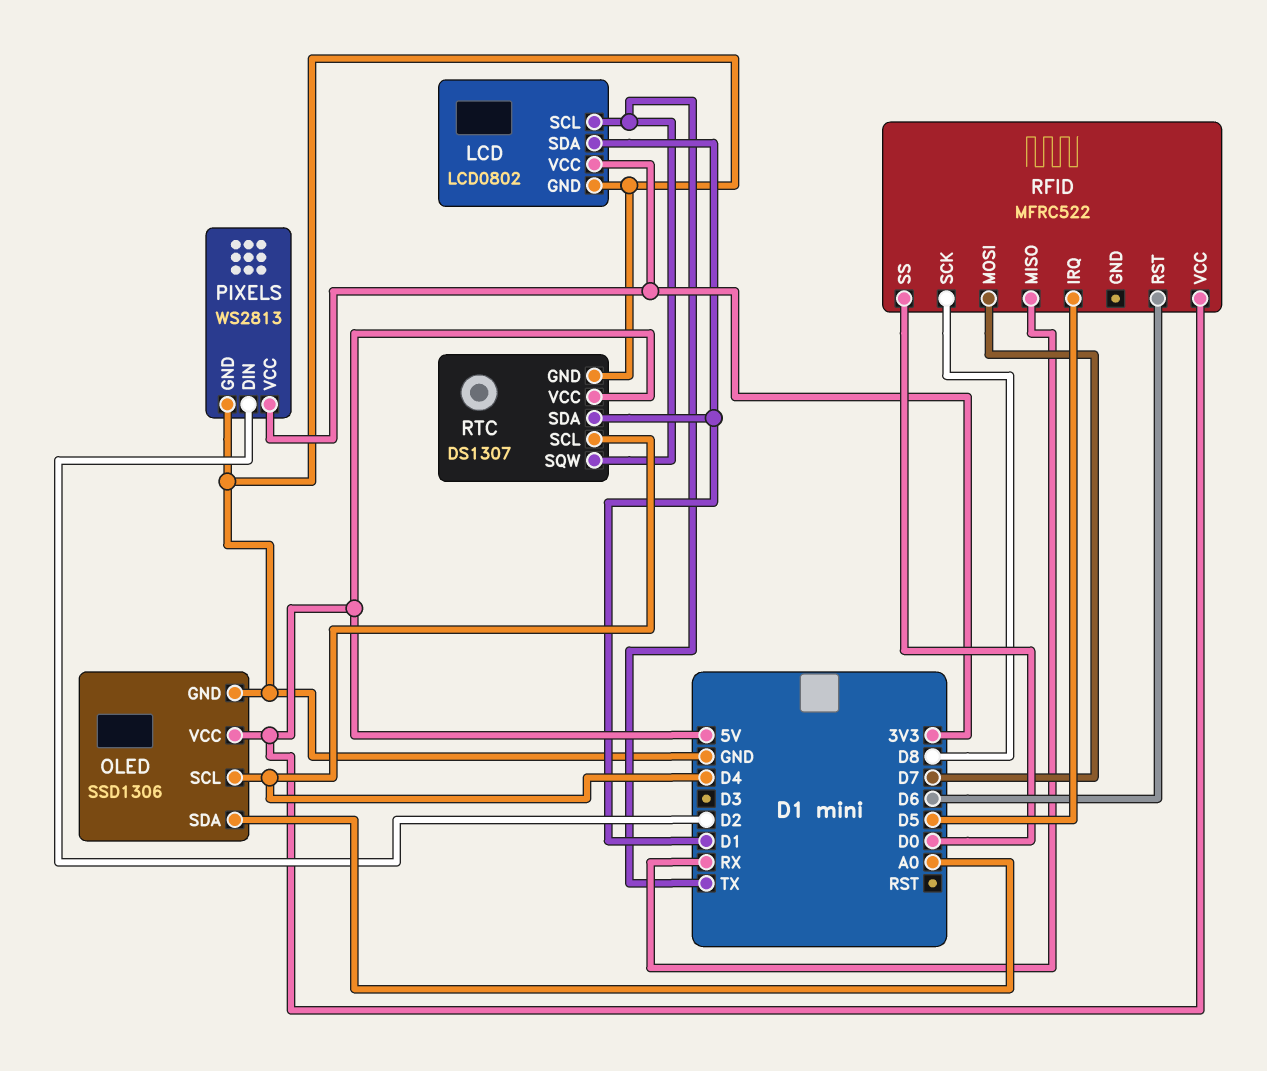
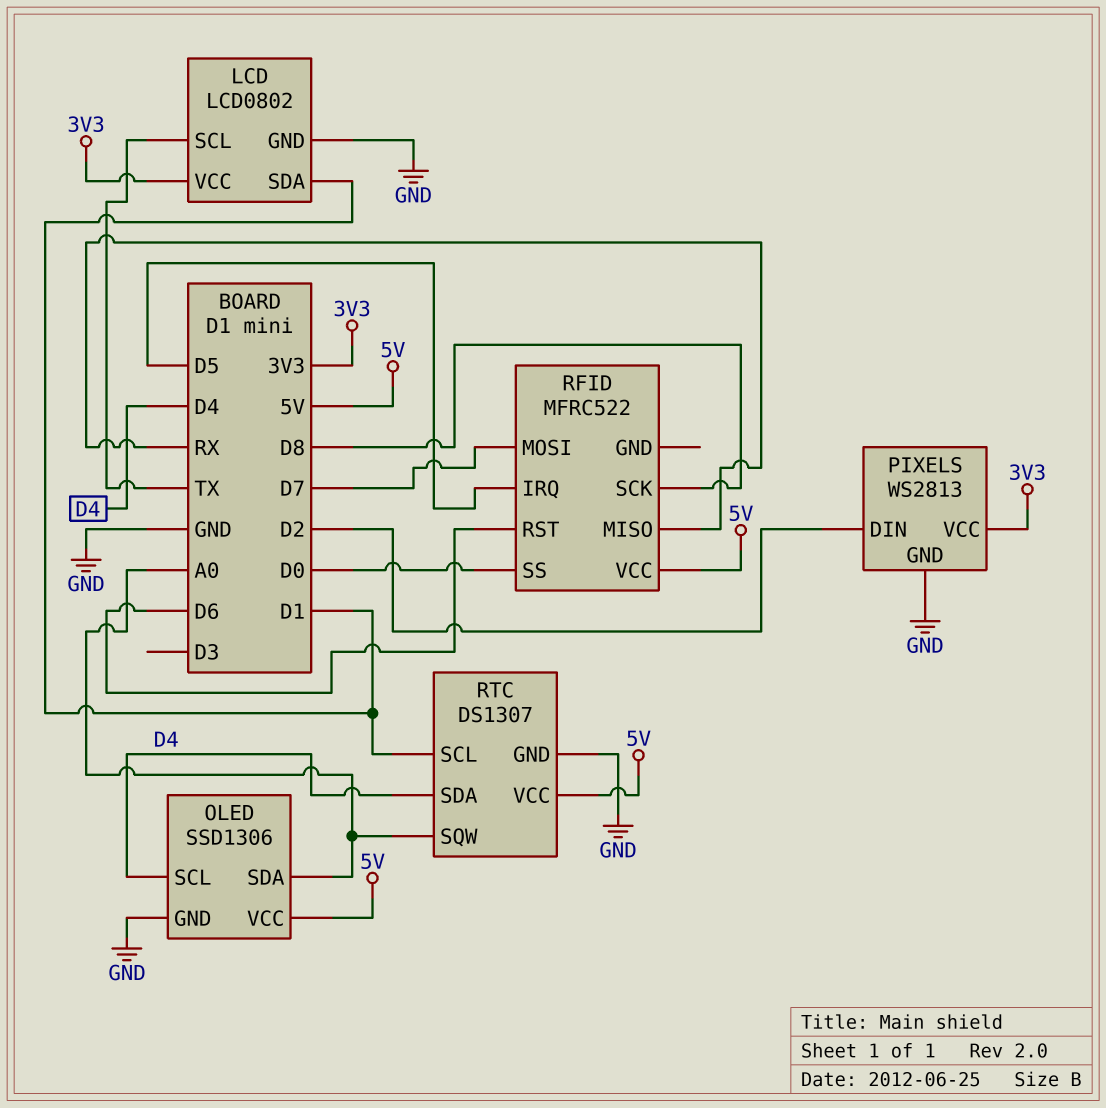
RTC pin SCL: D4 -> D1
RTC pin SDA: D1 -> D4
RTC pin SQW: TX -> A0

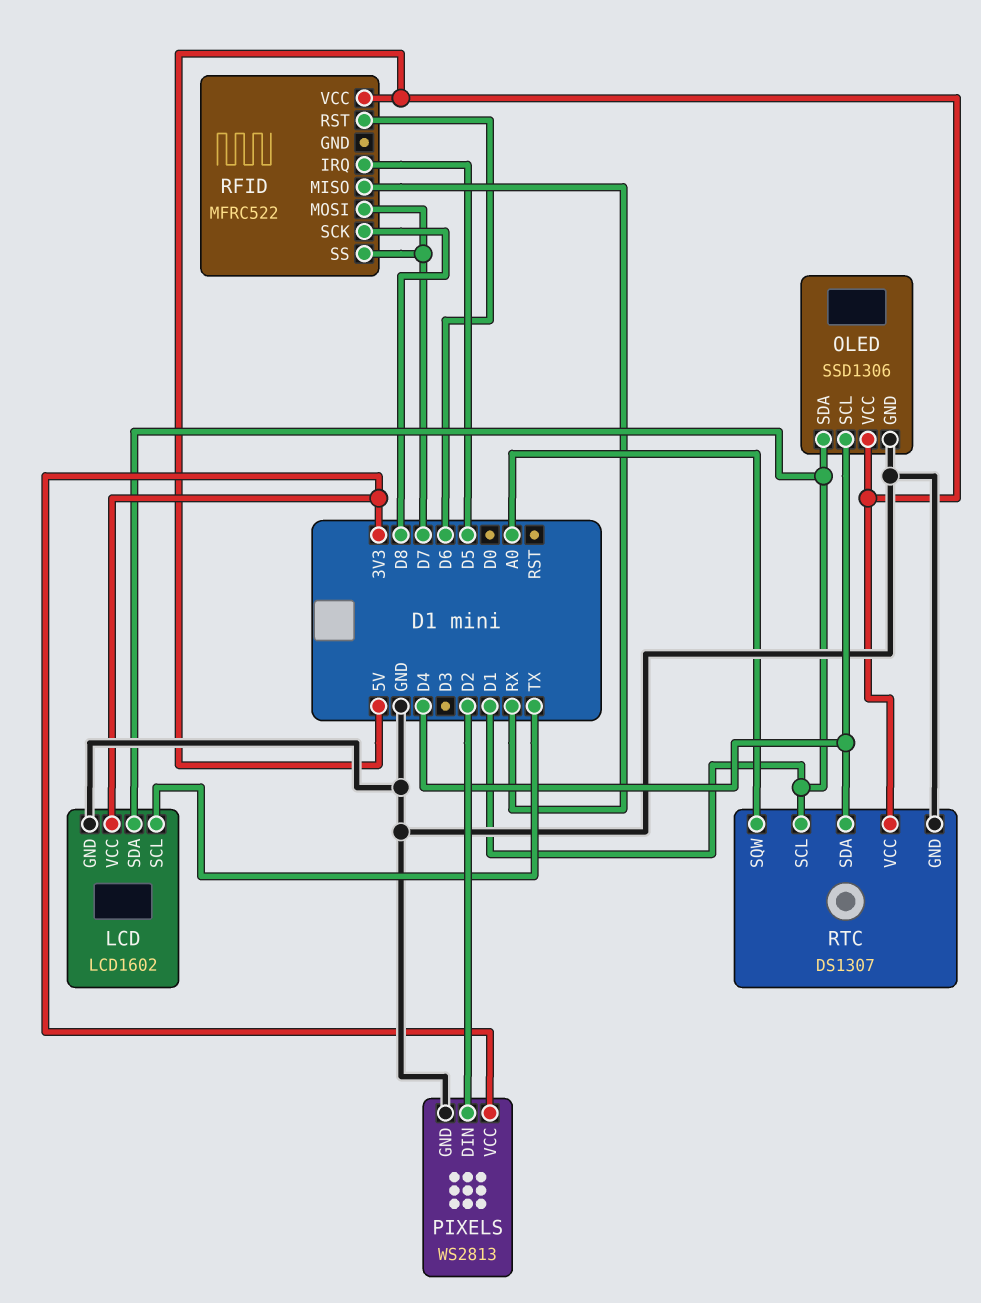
LCD: LCD0802 -> LCD1602
OLED pin SDA: A0 -> D1
RFID pin SS: D0 -> D7

